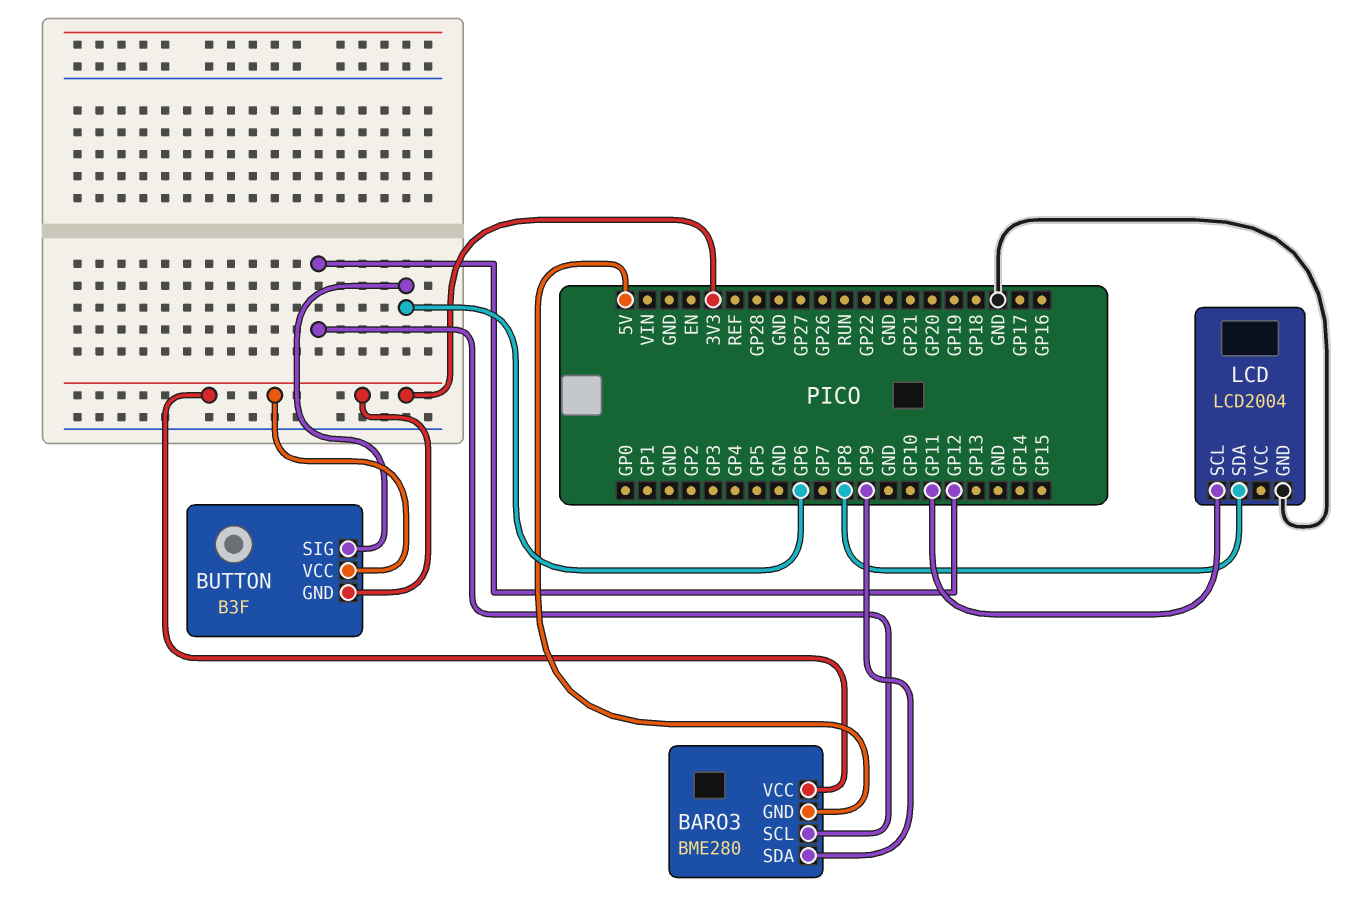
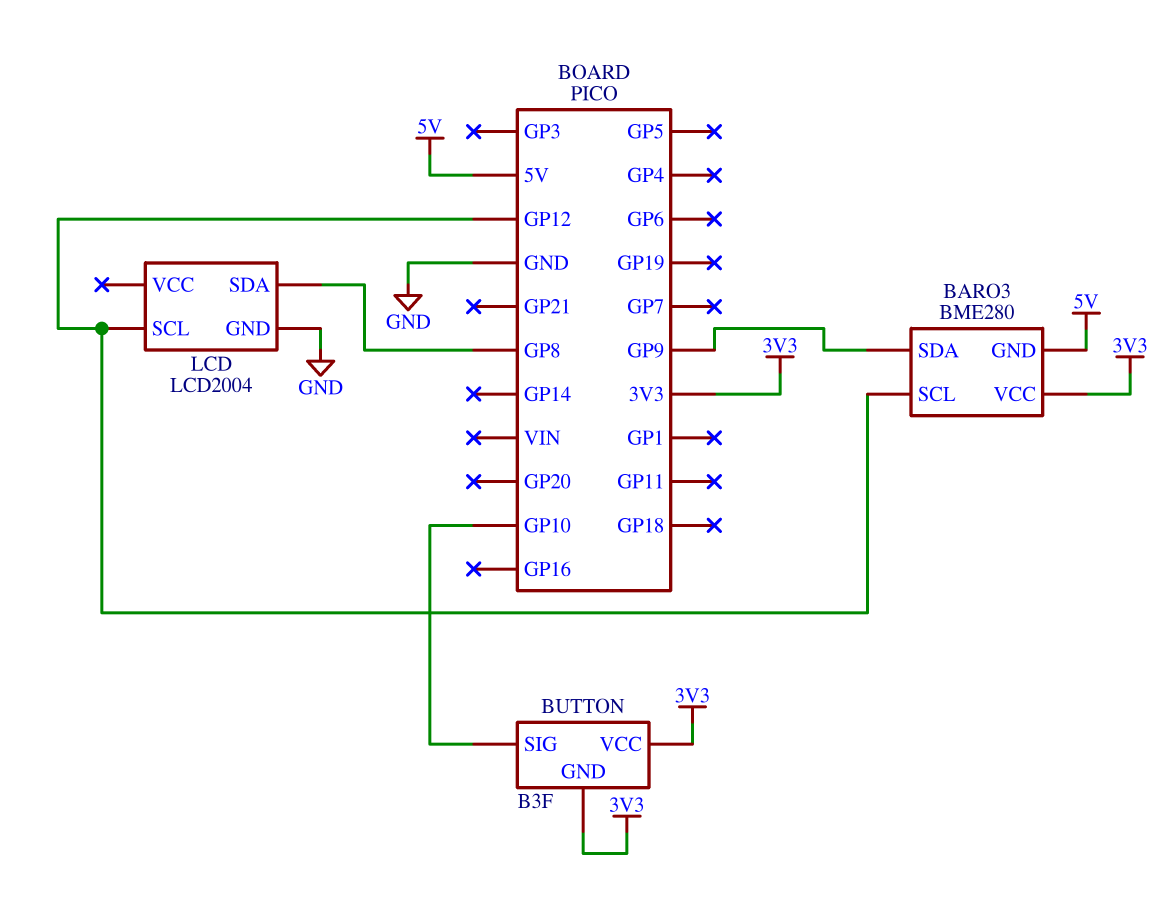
BUTTON pin SIG: GP6 -> GP10
LCD pin SCL: GP11 -> GP12

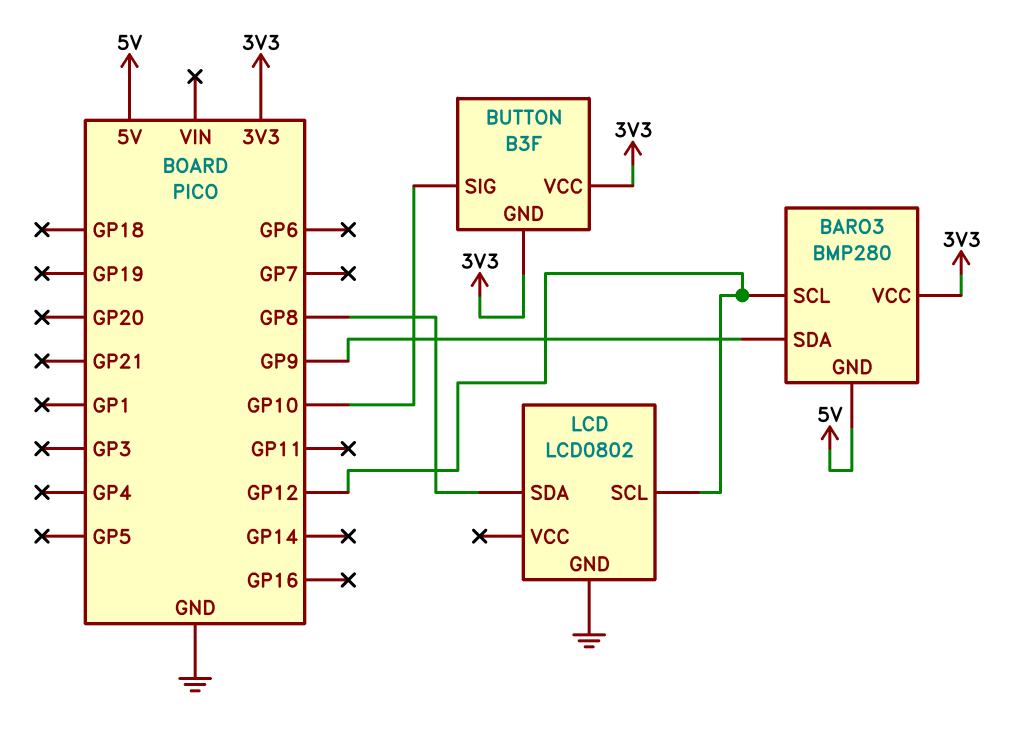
BARO3: BME280 -> BMP280
LCD: LCD2004 -> LCD0802

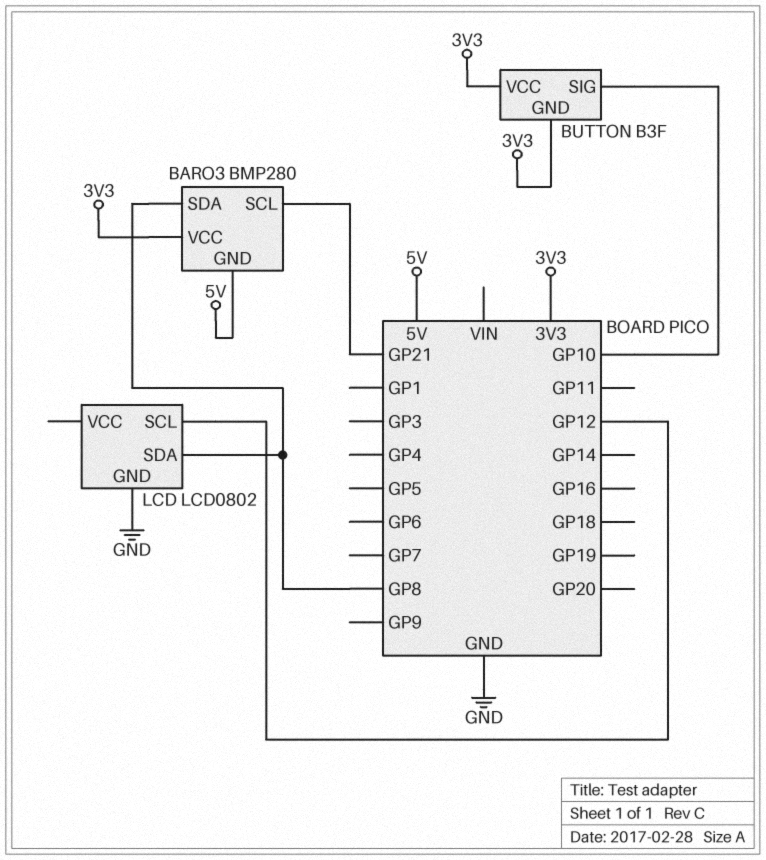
BARO3 pin SCL: GP12 -> GP21
BARO3 pin SDA: GP9 -> GP8

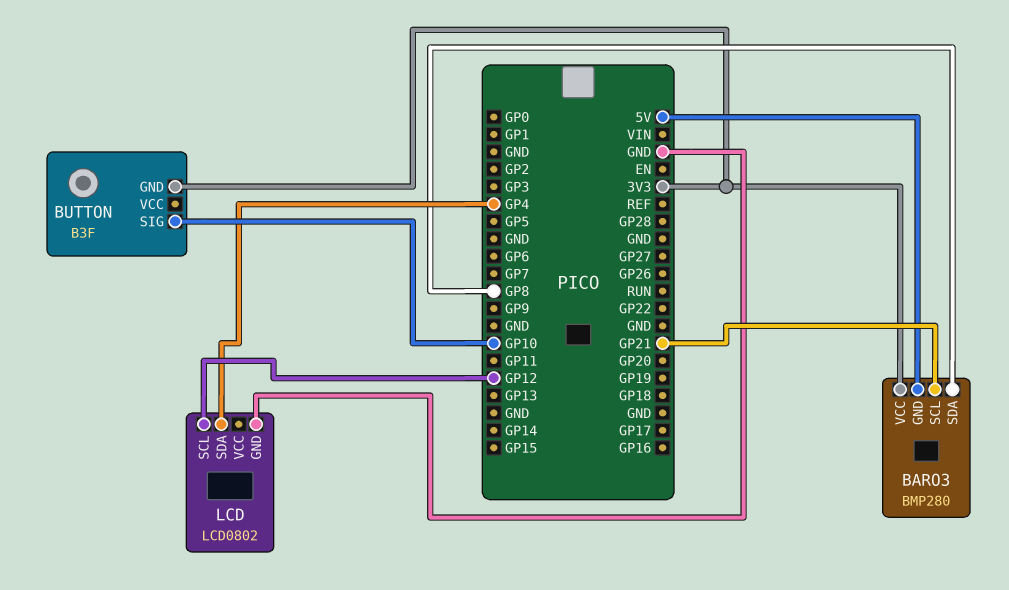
BUTTON pin VCC: 3V3 -> none
LCD pin SDA: GP8 -> GP4

